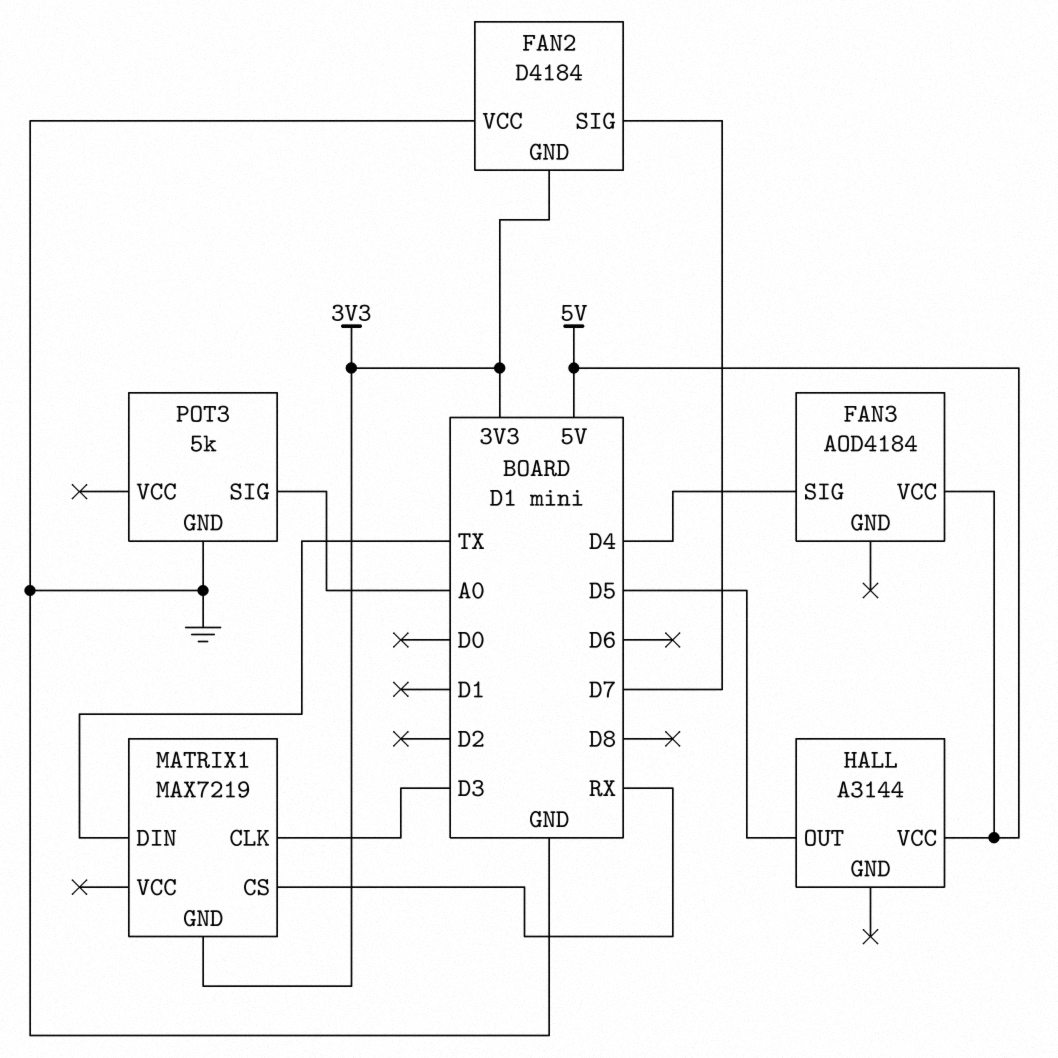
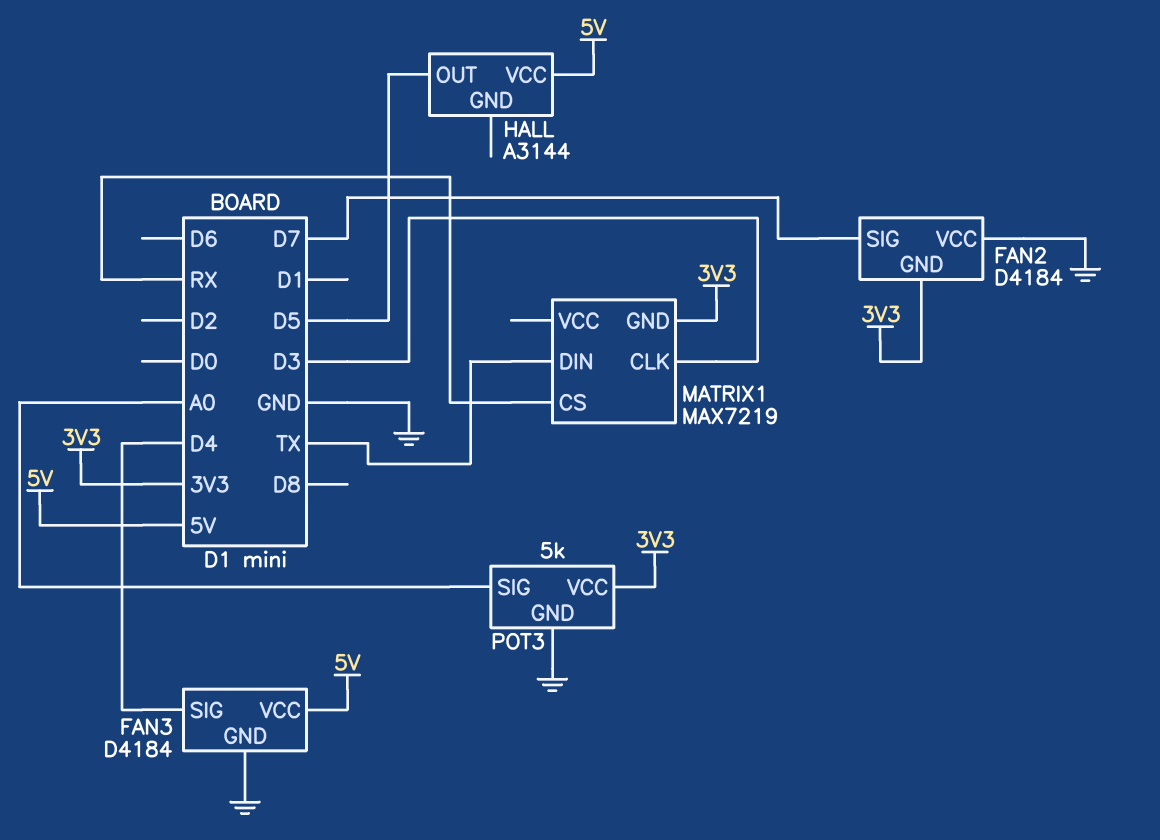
FAN3: AOD4184 -> D4184
FAN3 pin GND: none -> GND
POT3 pin VCC: none -> 3V3

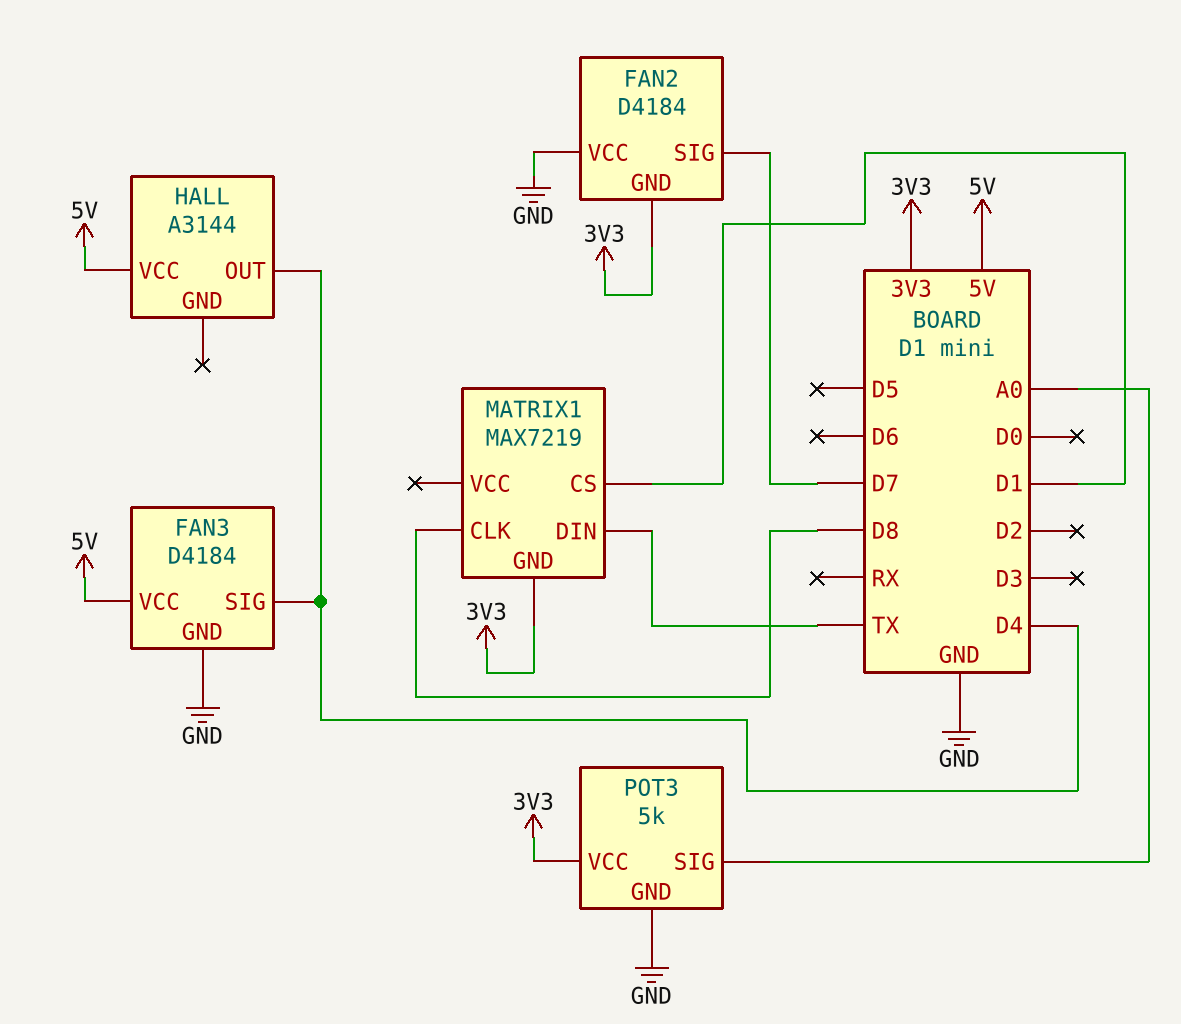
HALL pin OUT: D5 -> D4
MATRIX1 pin CLK: D3 -> D8
MATRIX1 pin CS: RX -> D1

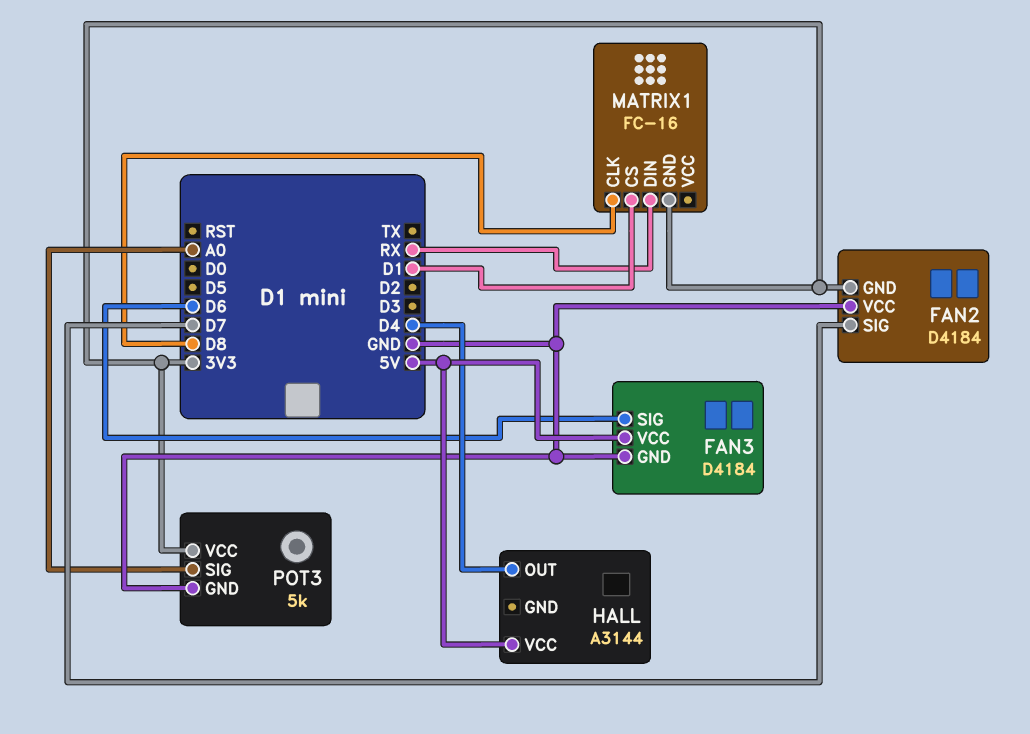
FAN3 pin SIG: D4 -> D6
MATRIX1: MAX7219 -> FC-16
MATRIX1 pin DIN: TX -> RX

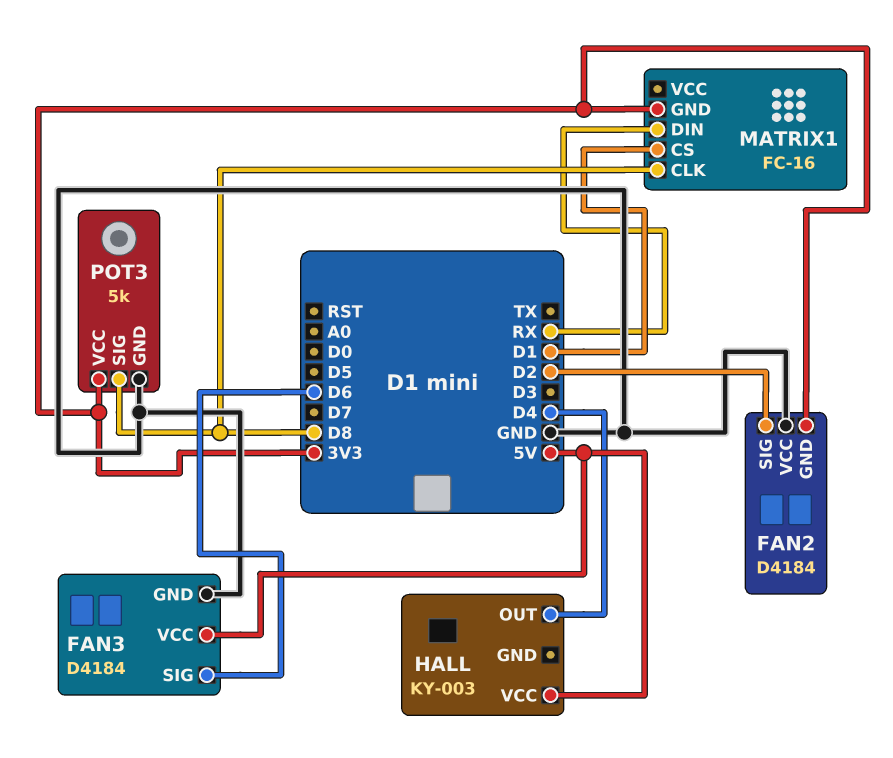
FAN2 pin SIG: D7 -> D2
HALL: A3144 -> KY-003
POT3 pin SIG: A0 -> D8

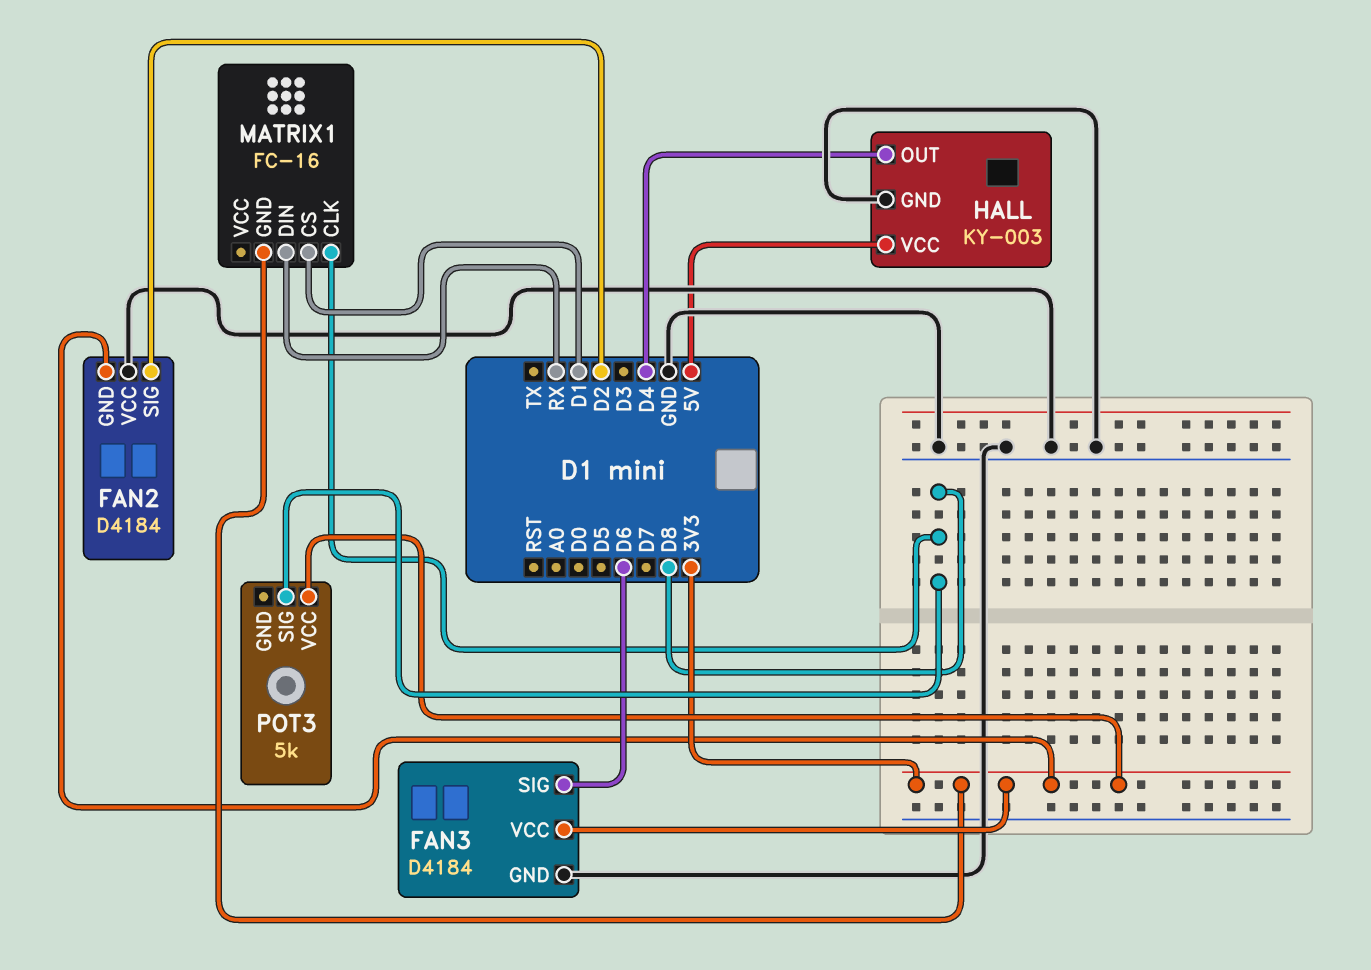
FAN3 pin VCC: 5V -> 3V3
HALL pin GND: none -> GND
POT3 pin GND: GND -> none

